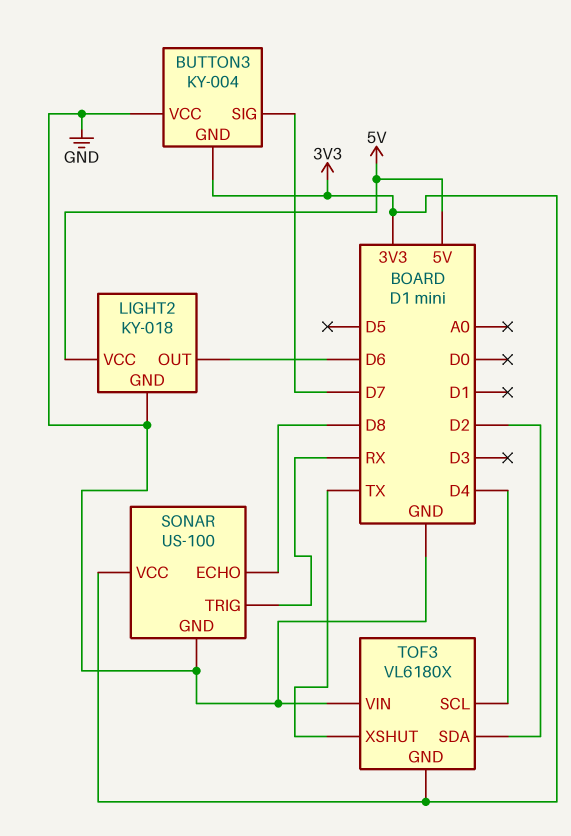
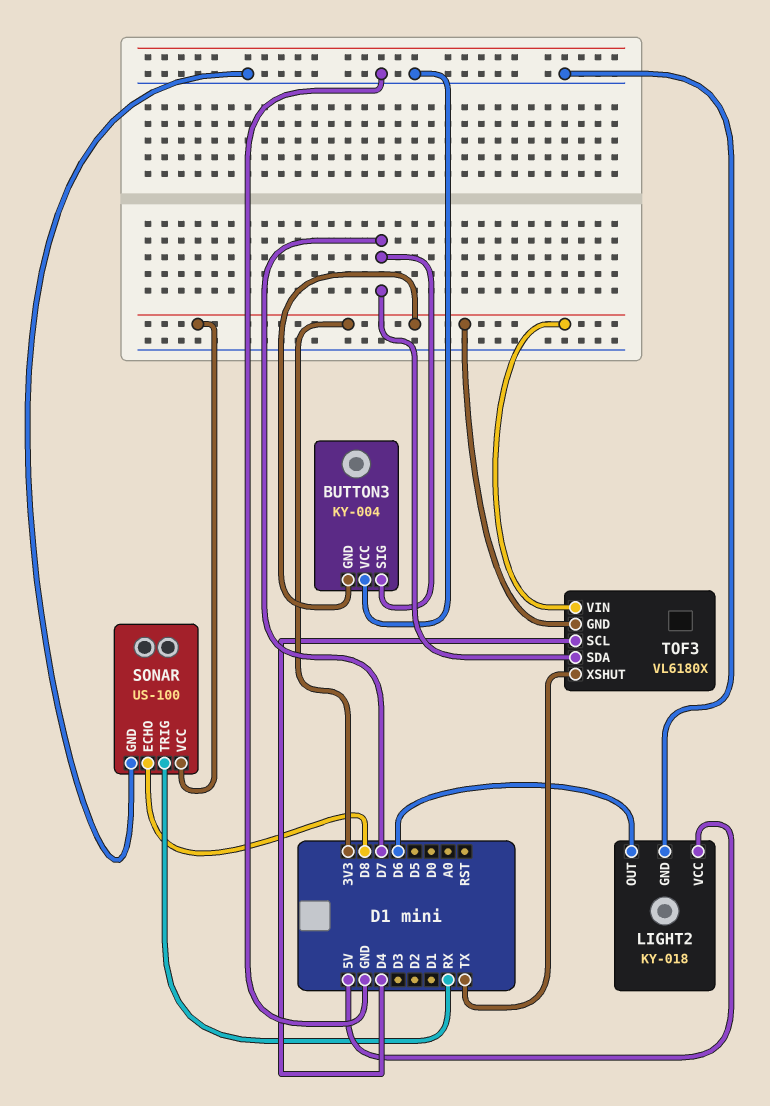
TOF3 pin SDA: D2 -> D7
TOF3 pin VIN: GND -> 3V3

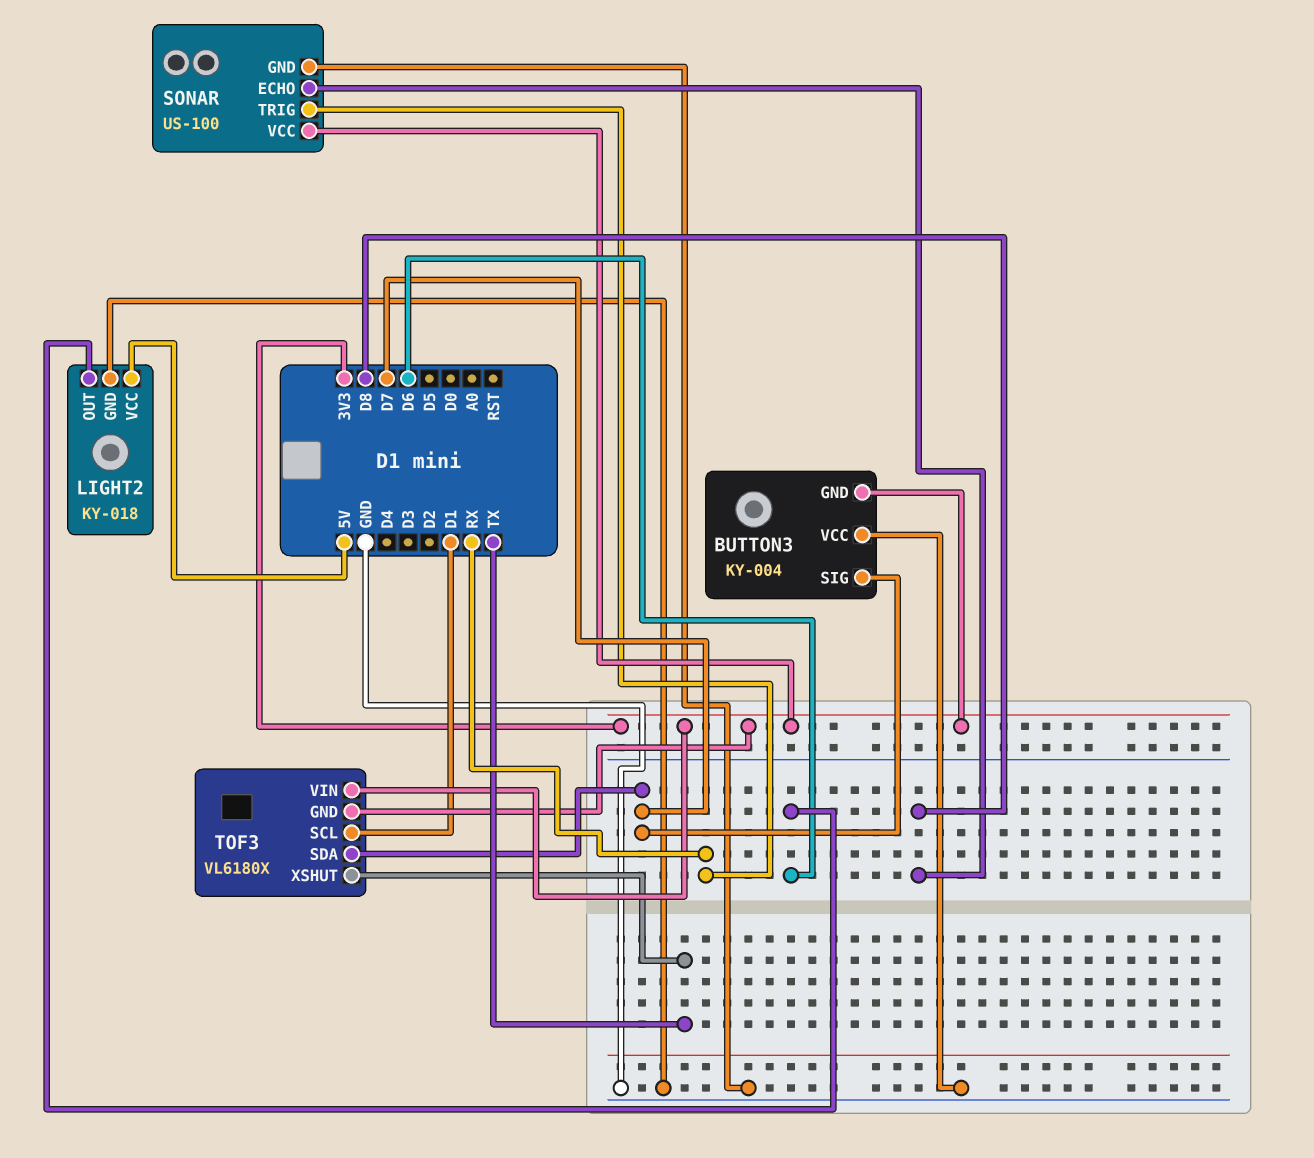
TOF3 pin SCL: D4 -> D1

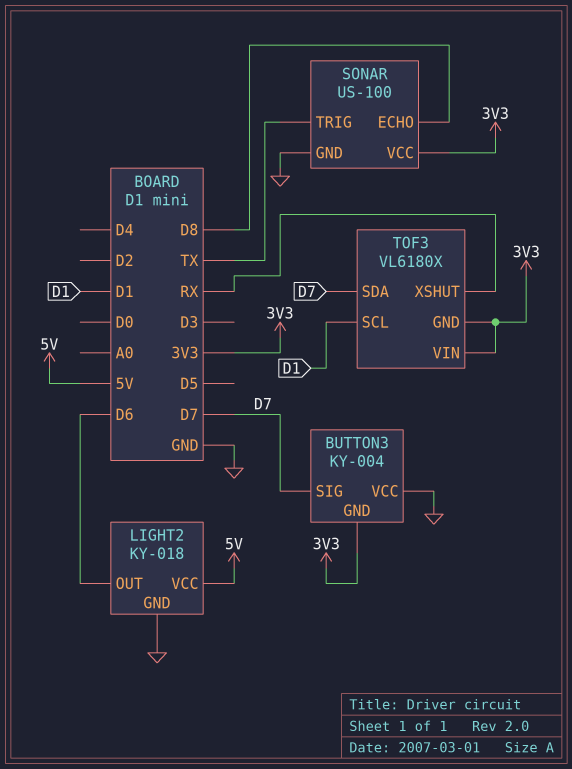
SONAR pin TRIG: RX -> TX
TOF3 pin XSHUT: TX -> RX

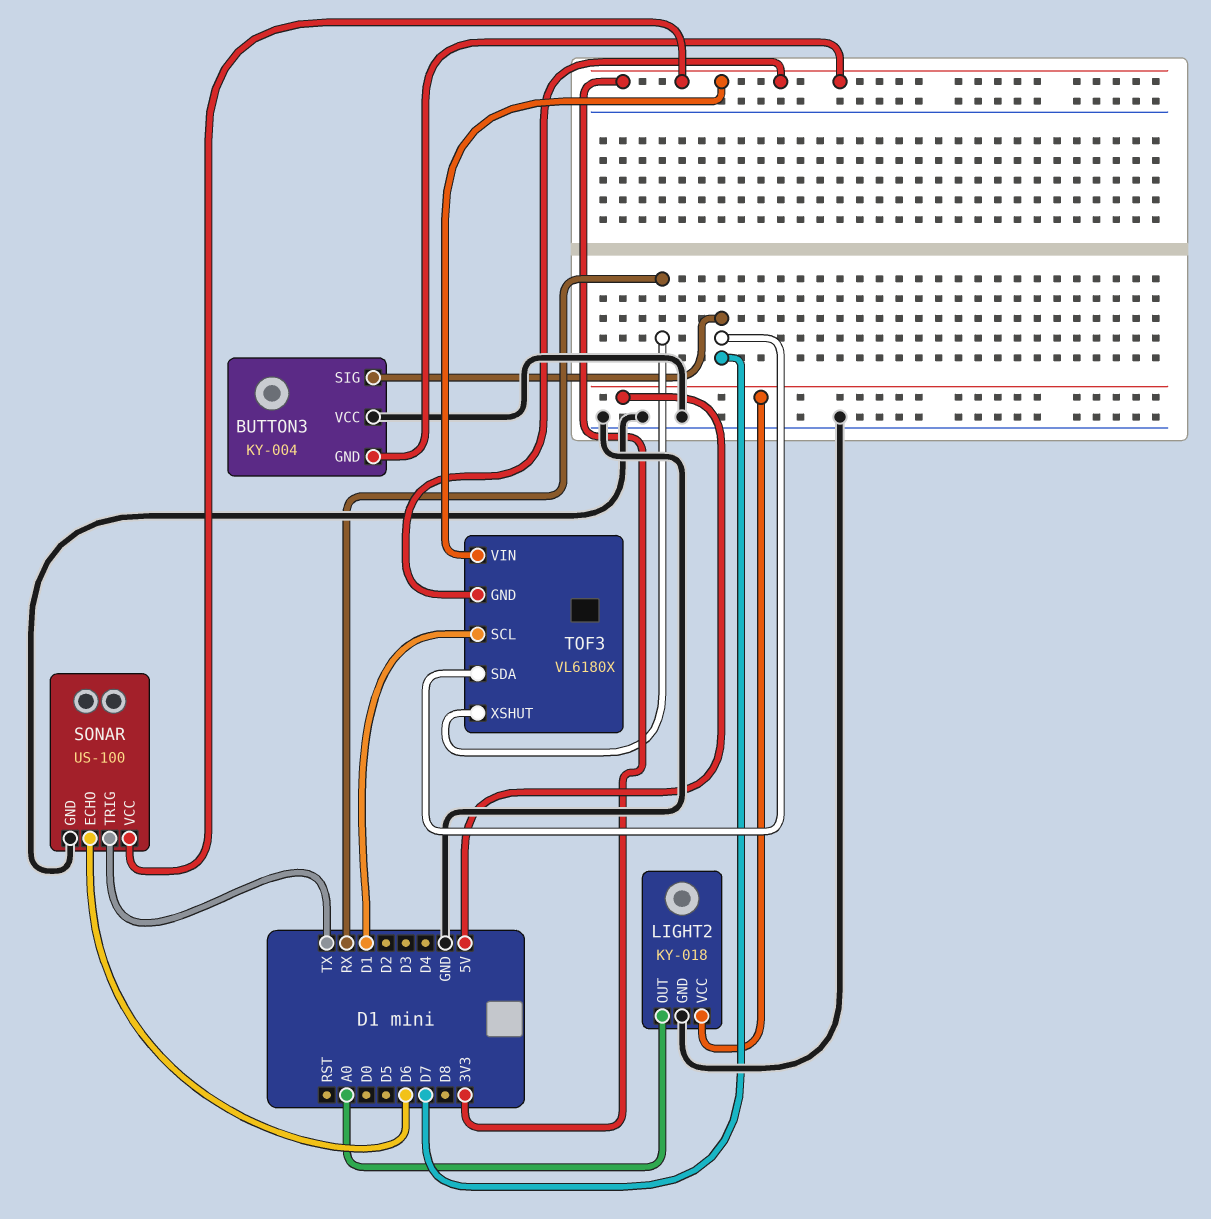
LIGHT2 pin OUT: D6 -> A0
SONAR pin ECHO: D8 -> D6

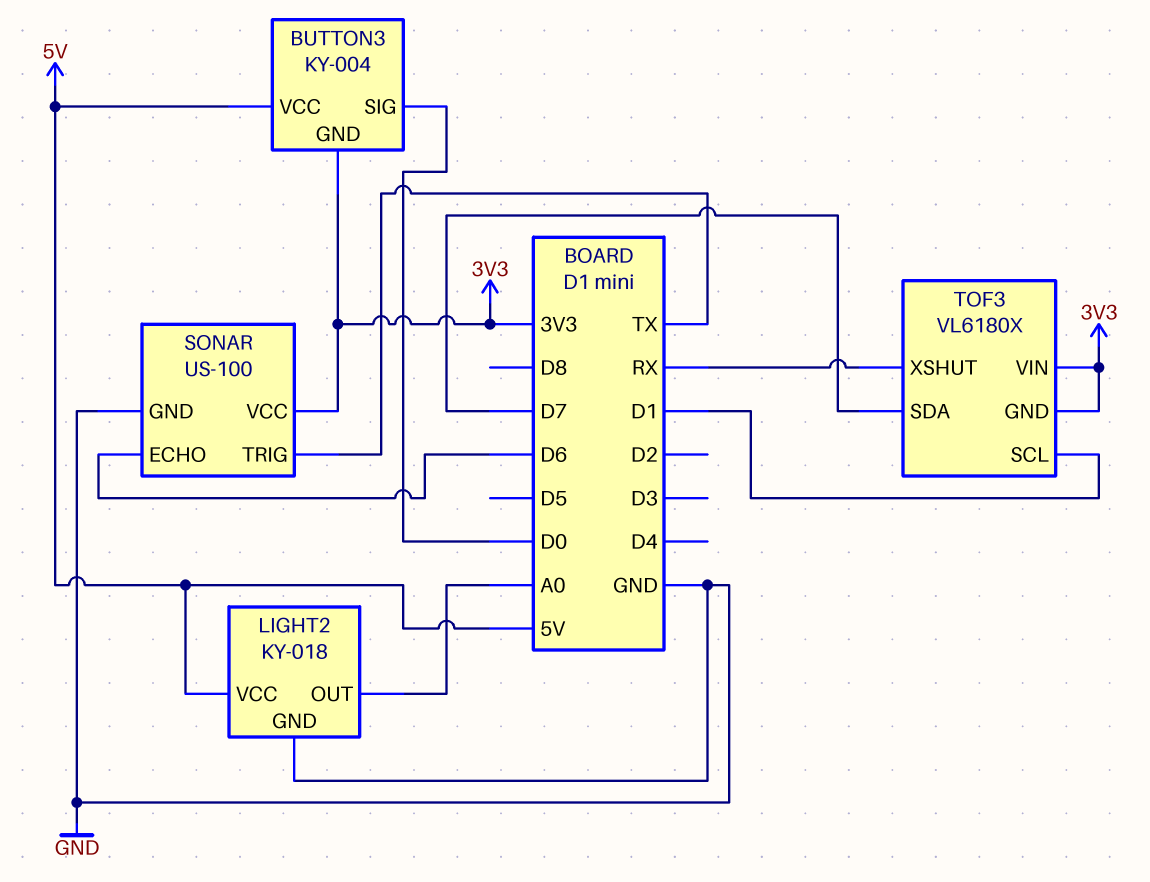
BUTTON3 pin SIG: D7 -> D0
BUTTON3 pin VCC: GND -> 5V

